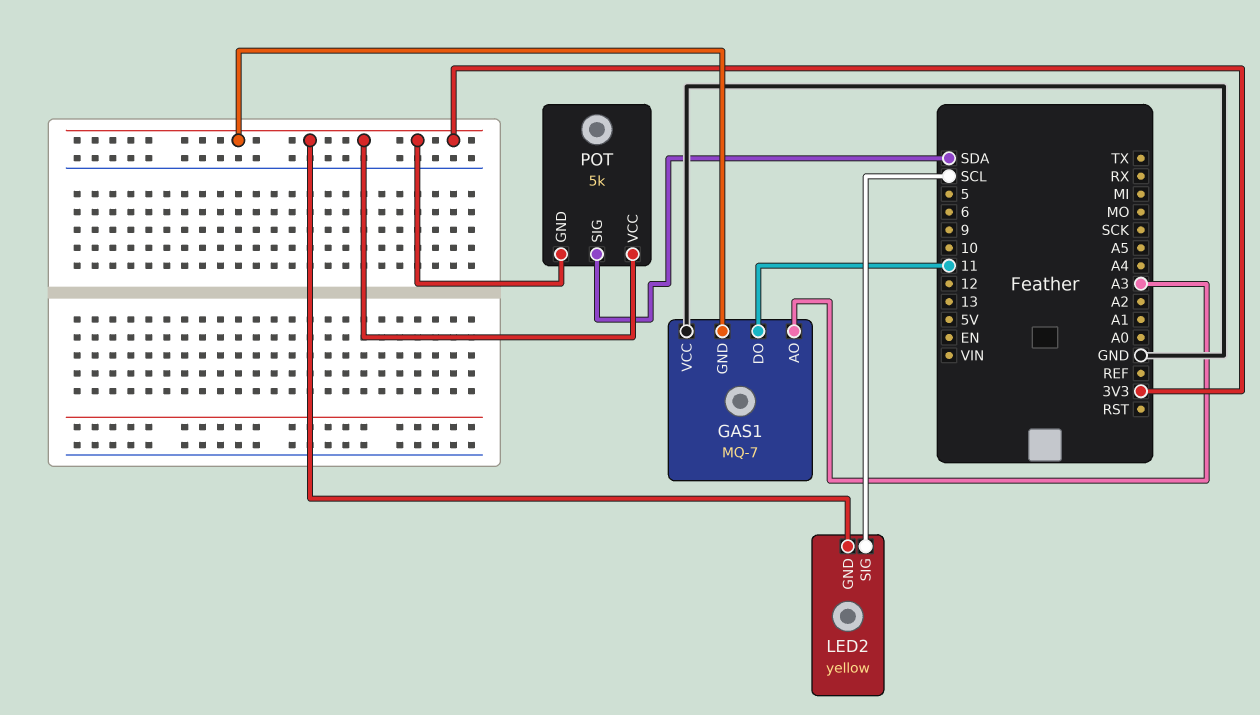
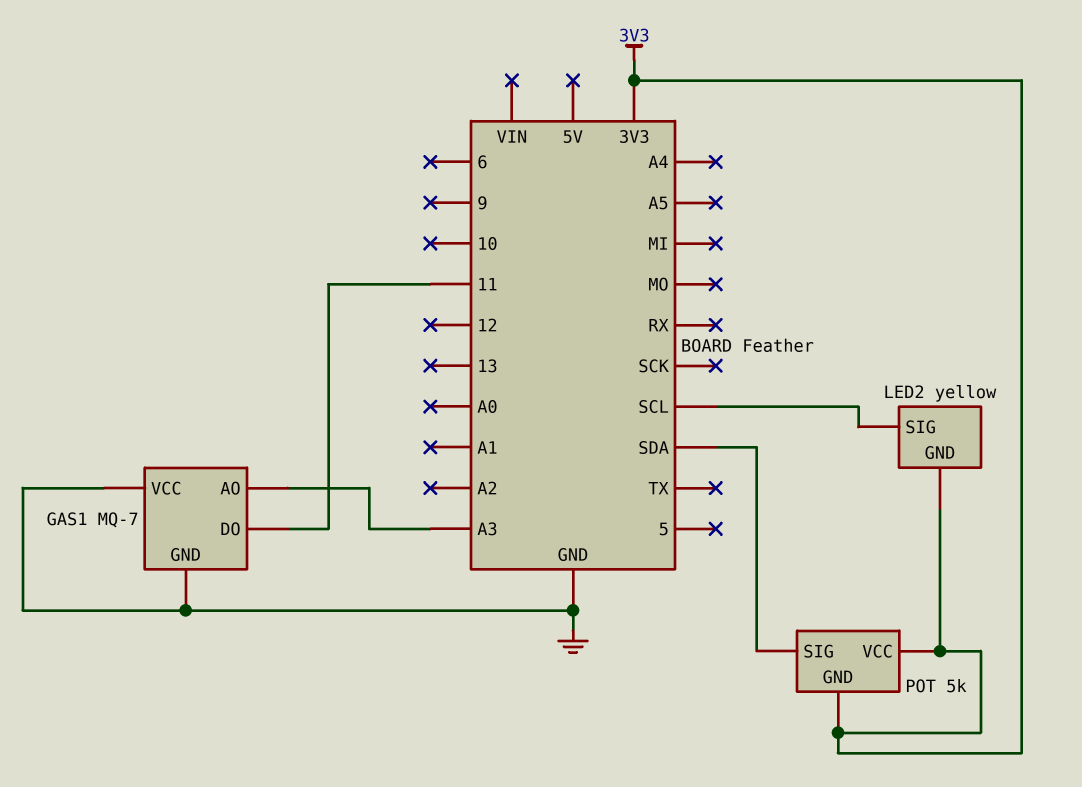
GAS1 pin GND: 3V3 -> GND

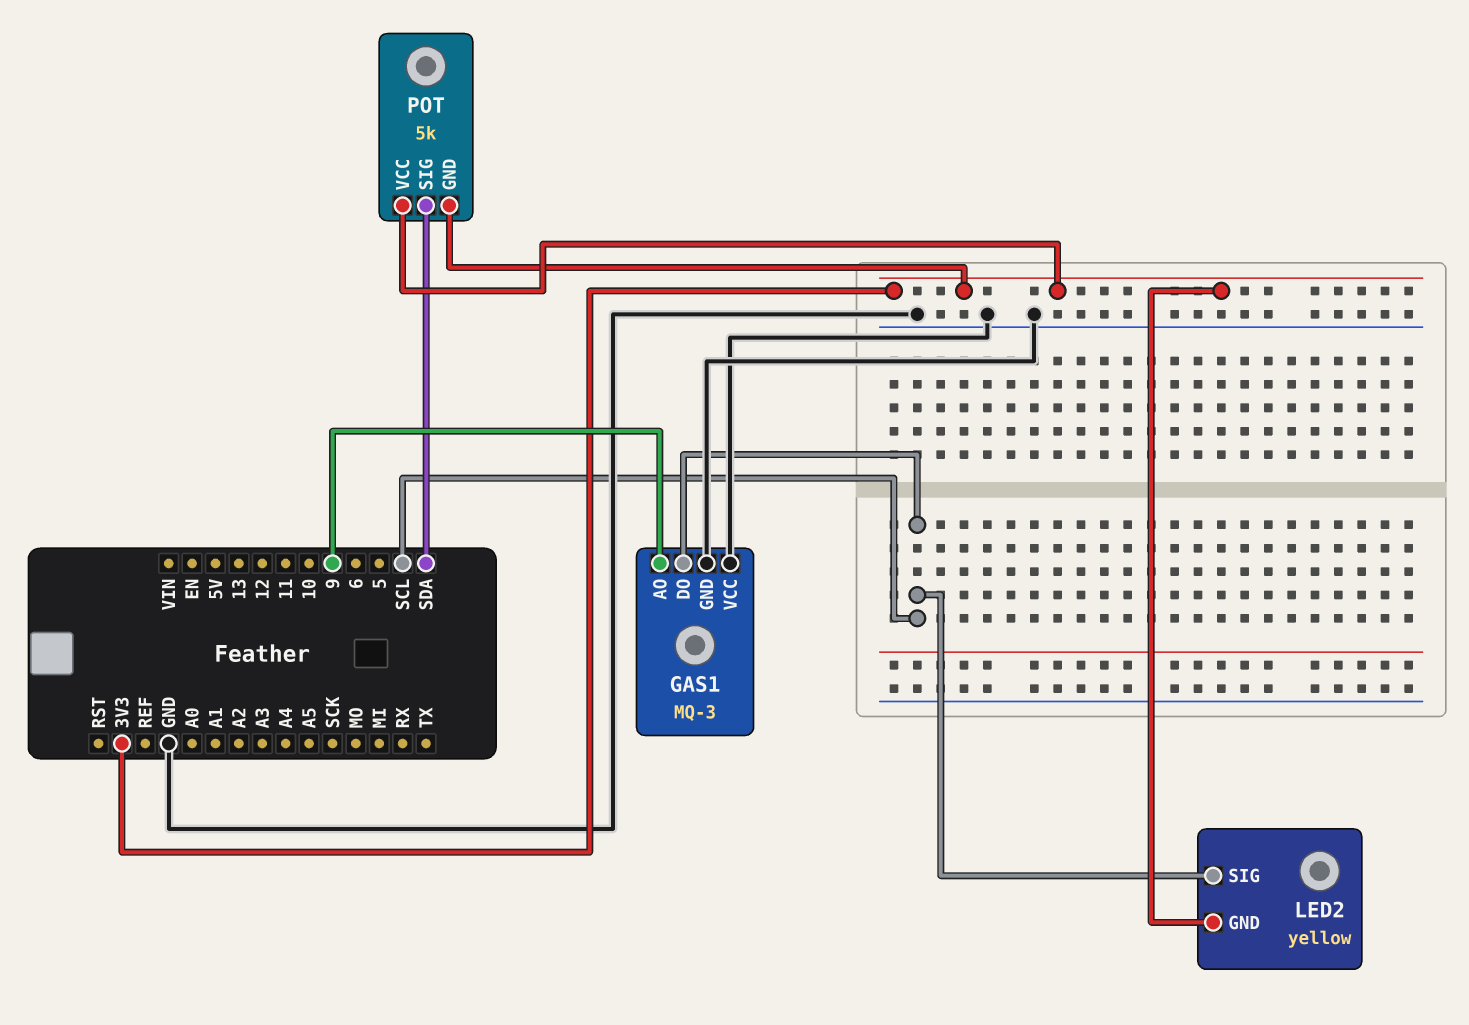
GAS1: MQ-7 -> MQ-3
GAS1 pin AO: A3 -> 9
GAS1 pin DO: 11 -> SCL

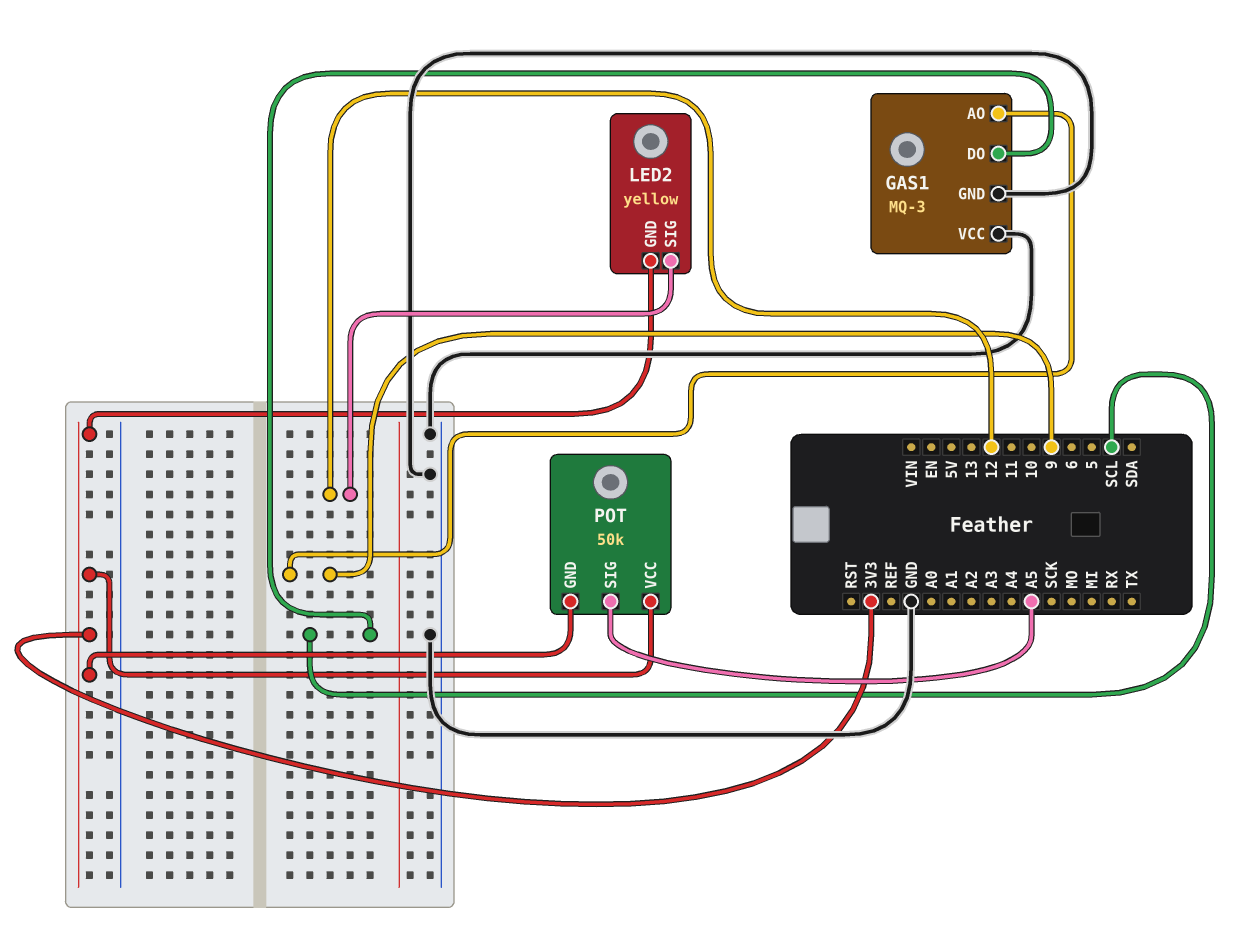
LED2 pin SIG: SCL -> 12
POT: 5k -> 50k
POT pin SIG: SDA -> A5

